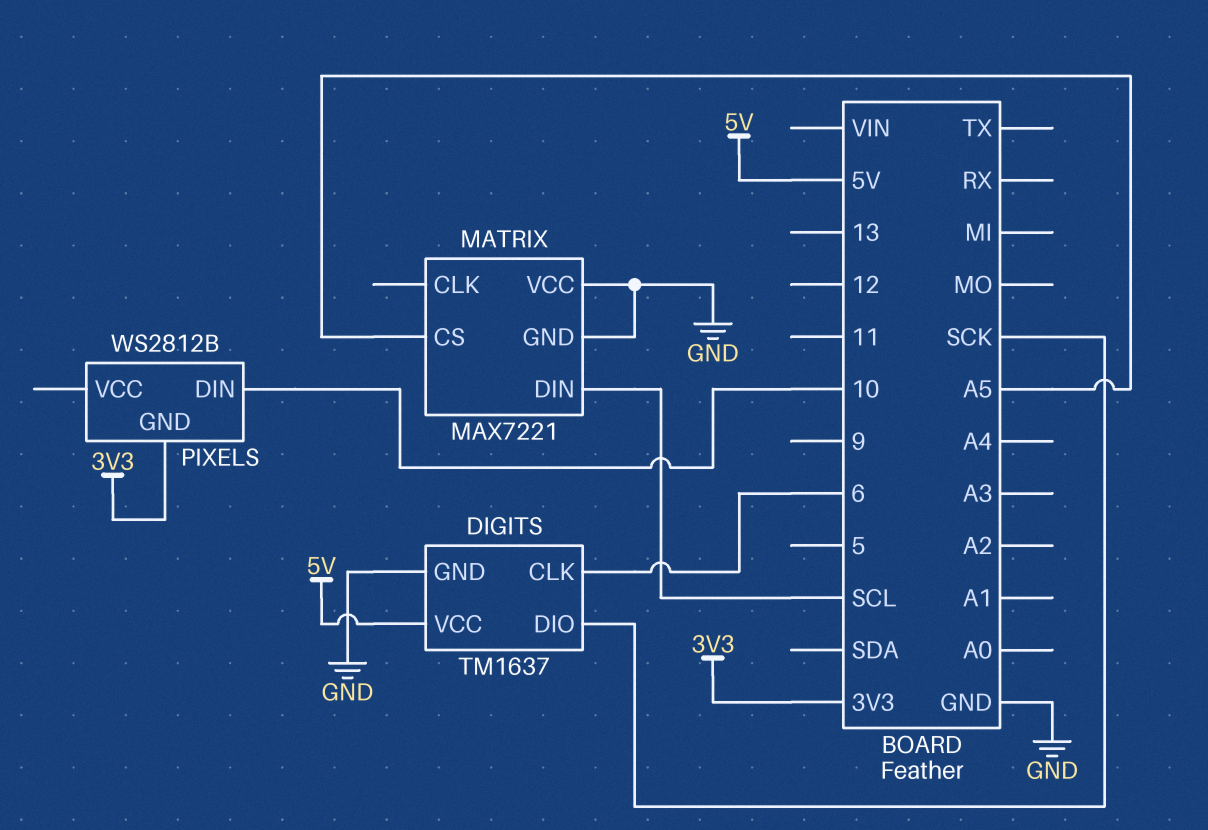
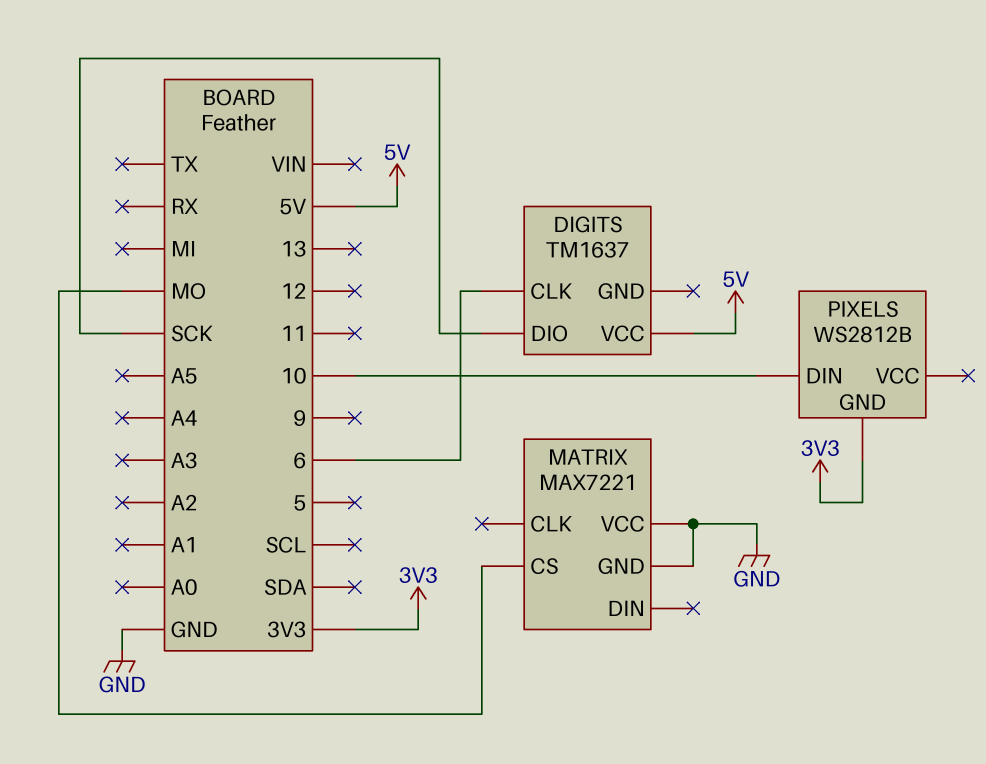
DIGITS pin GND: GND -> none
MATRIX pin CS: A5 -> MO
MATRIX pin DIN: SCL -> none

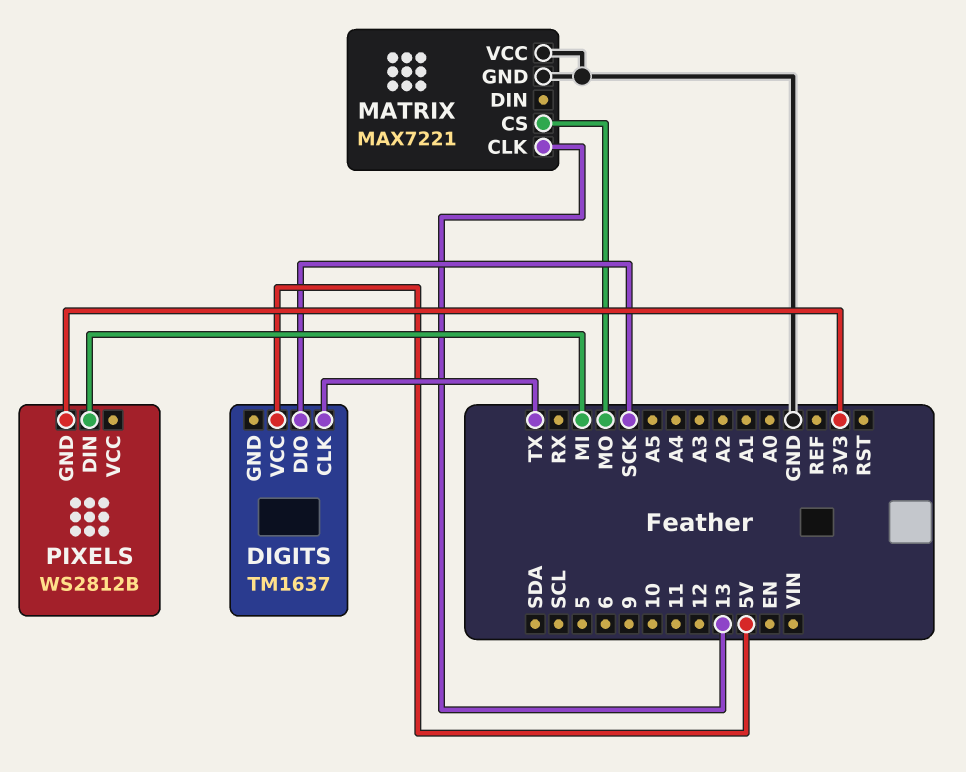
DIGITS pin CLK: 6 -> TX
MATRIX pin CLK: none -> 13
PIXELS pin DIN: 10 -> MI

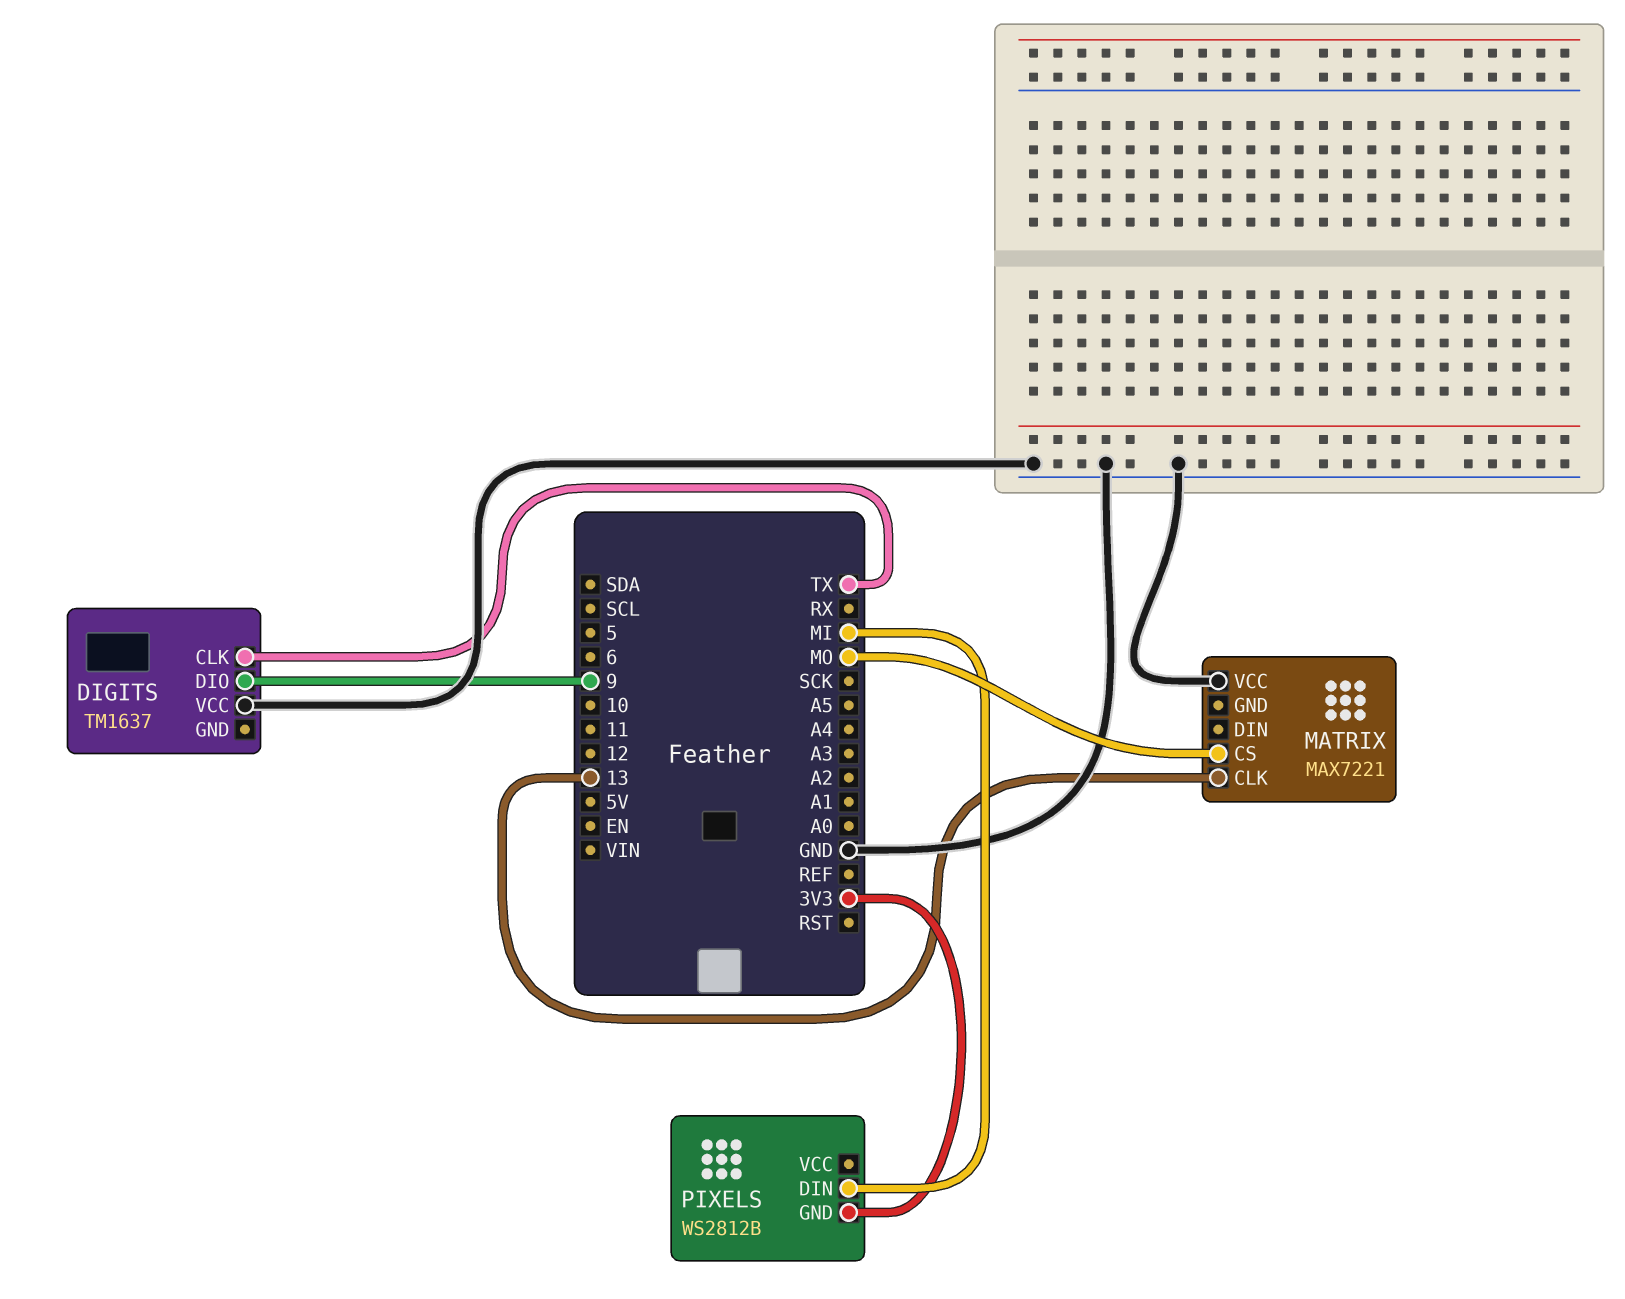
DIGITS pin DIO: SCK -> 9
DIGITS pin VCC: 5V -> GND
MATRIX pin GND: GND -> none

